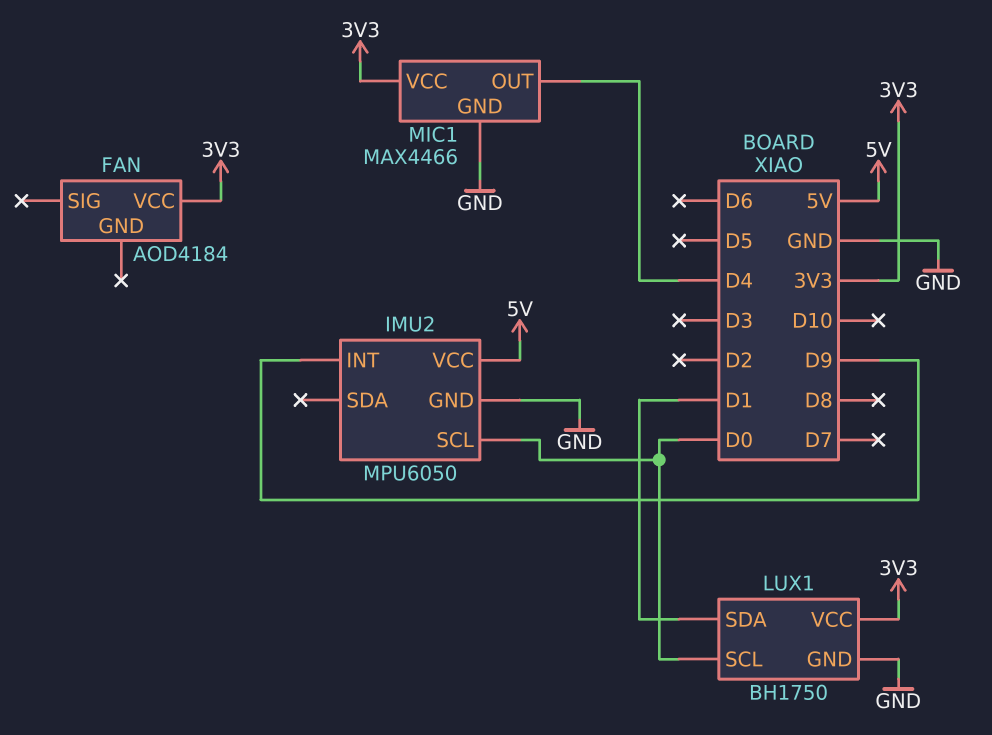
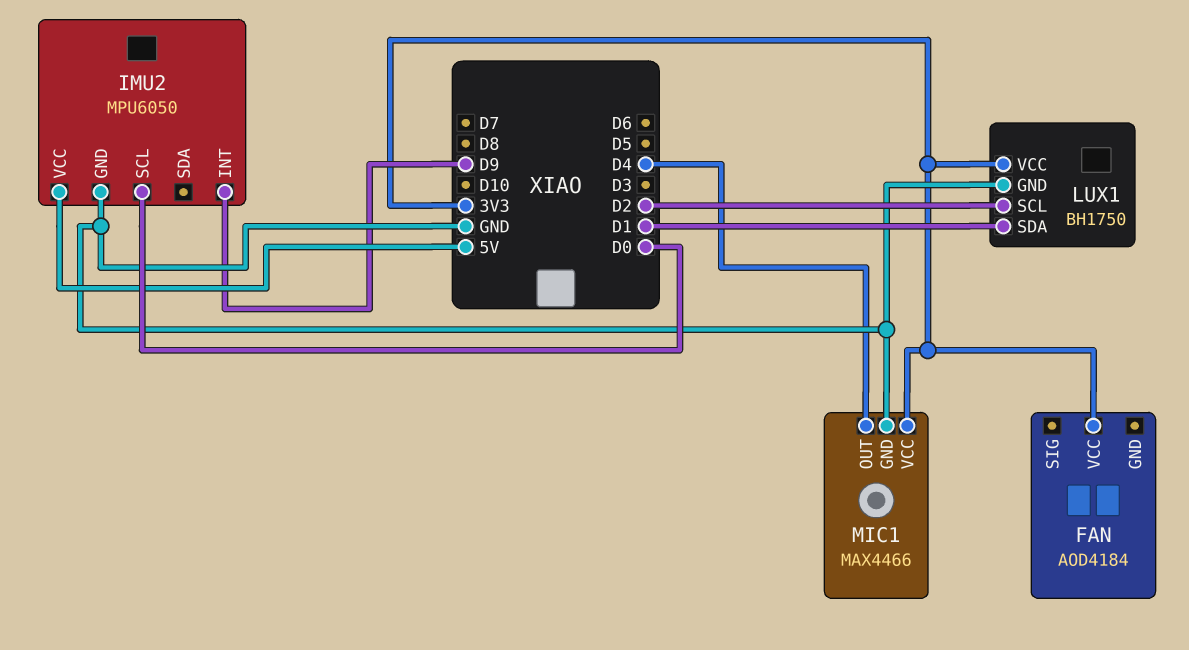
LUX1 pin SCL: D0 -> D2

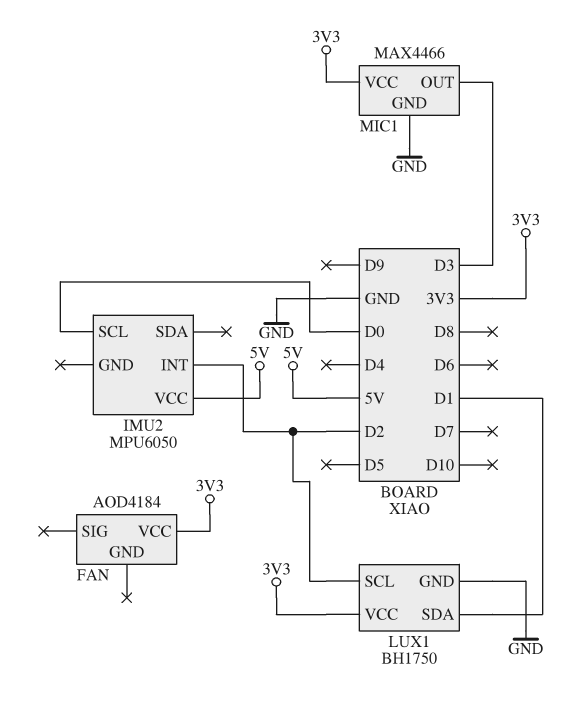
IMU2 pin GND: GND -> none
IMU2 pin INT: D9 -> D2
MIC1 pin OUT: D4 -> D3

